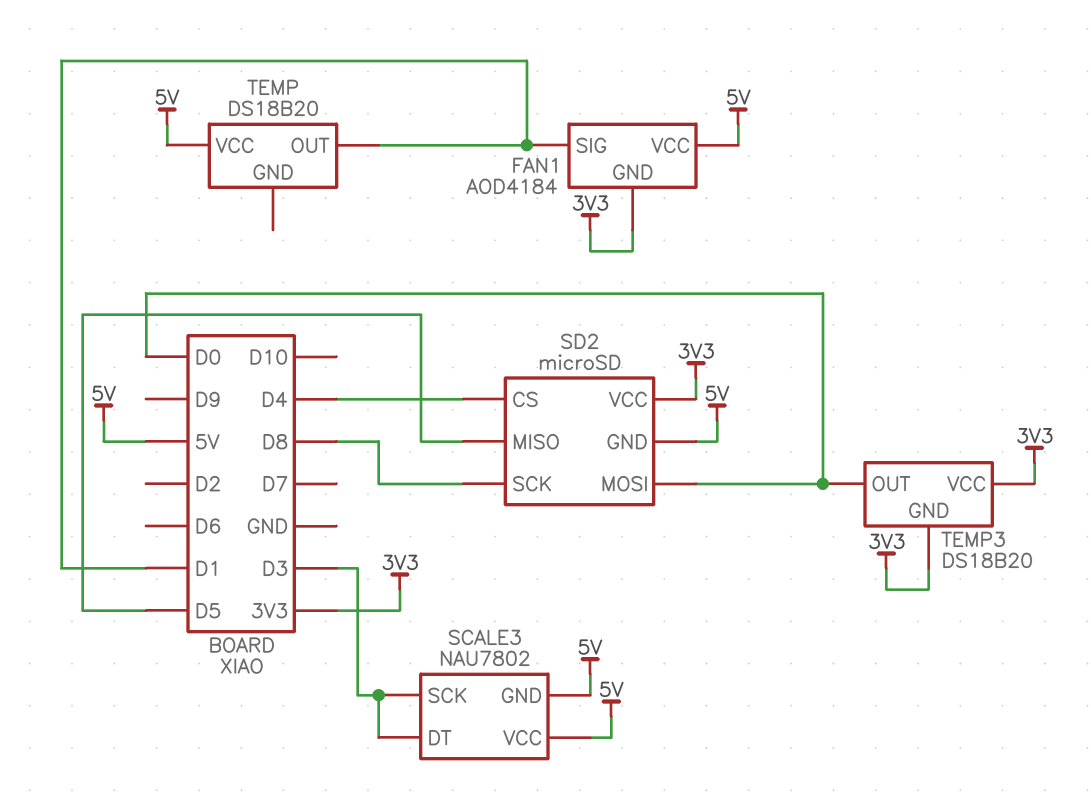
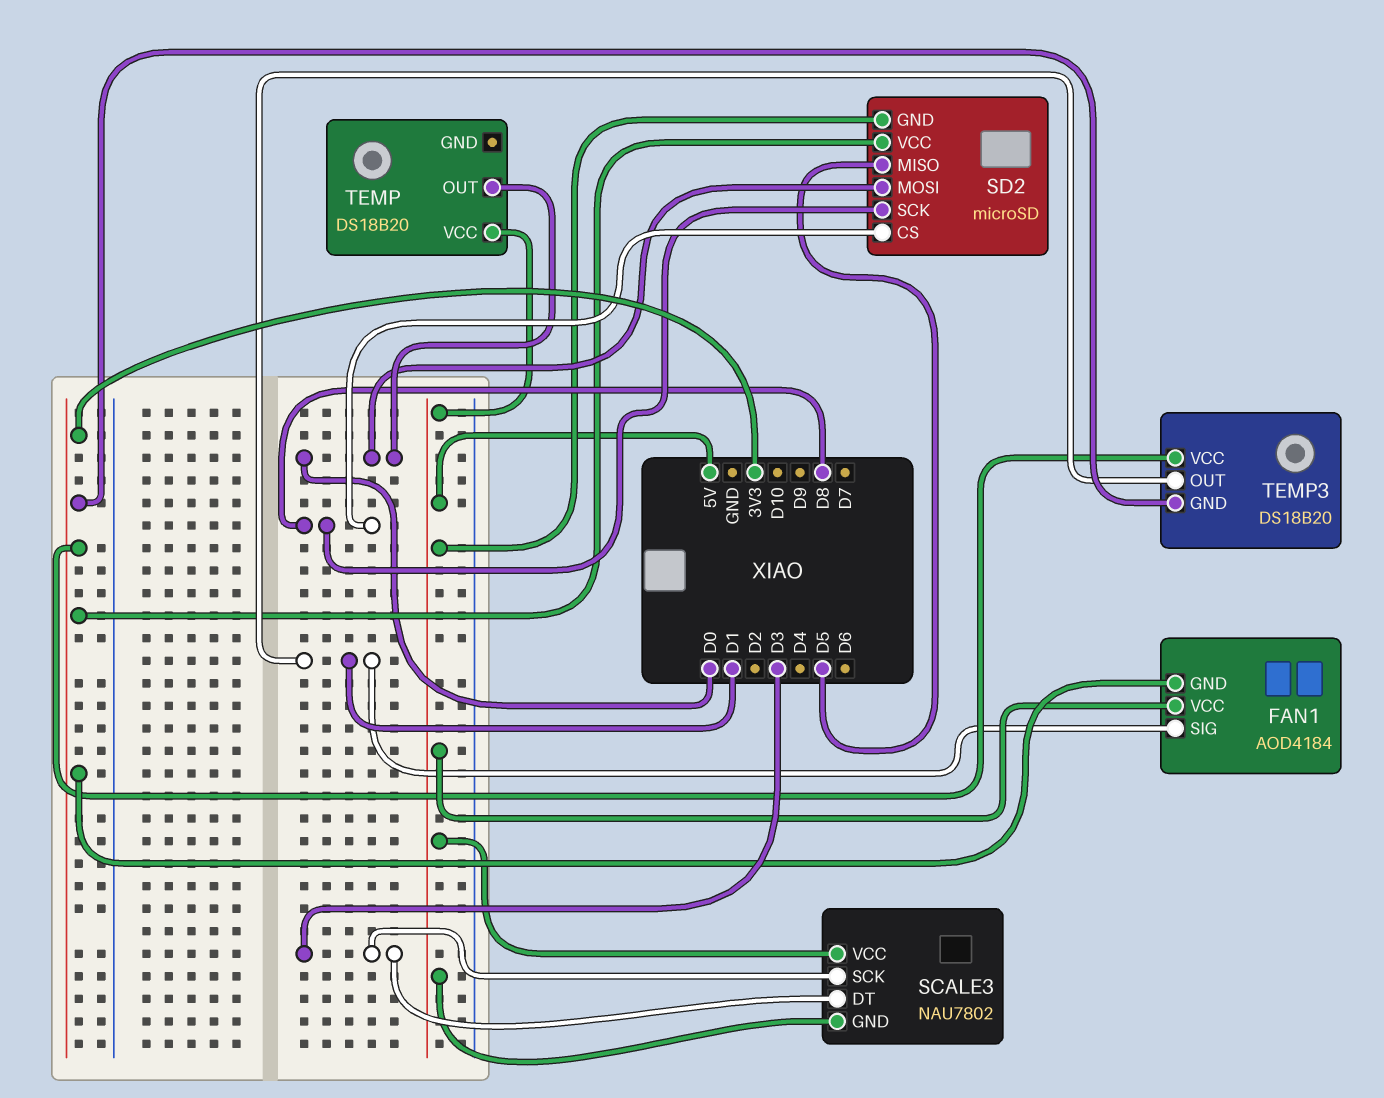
SD2 pin CS: D4 -> D8
TEMP pin OUT: D1 -> D0
TEMP3 pin OUT: D0 -> D1

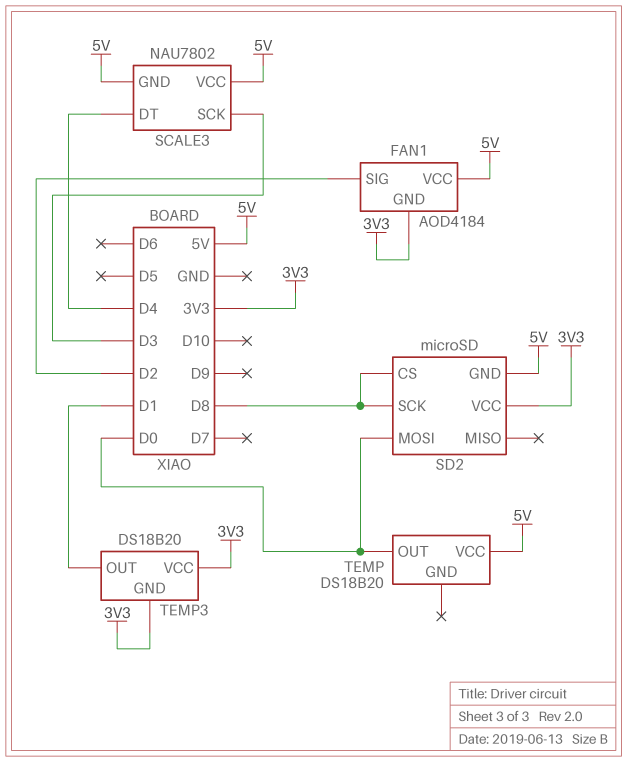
FAN1 pin SIG: D1 -> D2
SCALE3 pin DT: D3 -> D4
SD2 pin MISO: D5 -> none

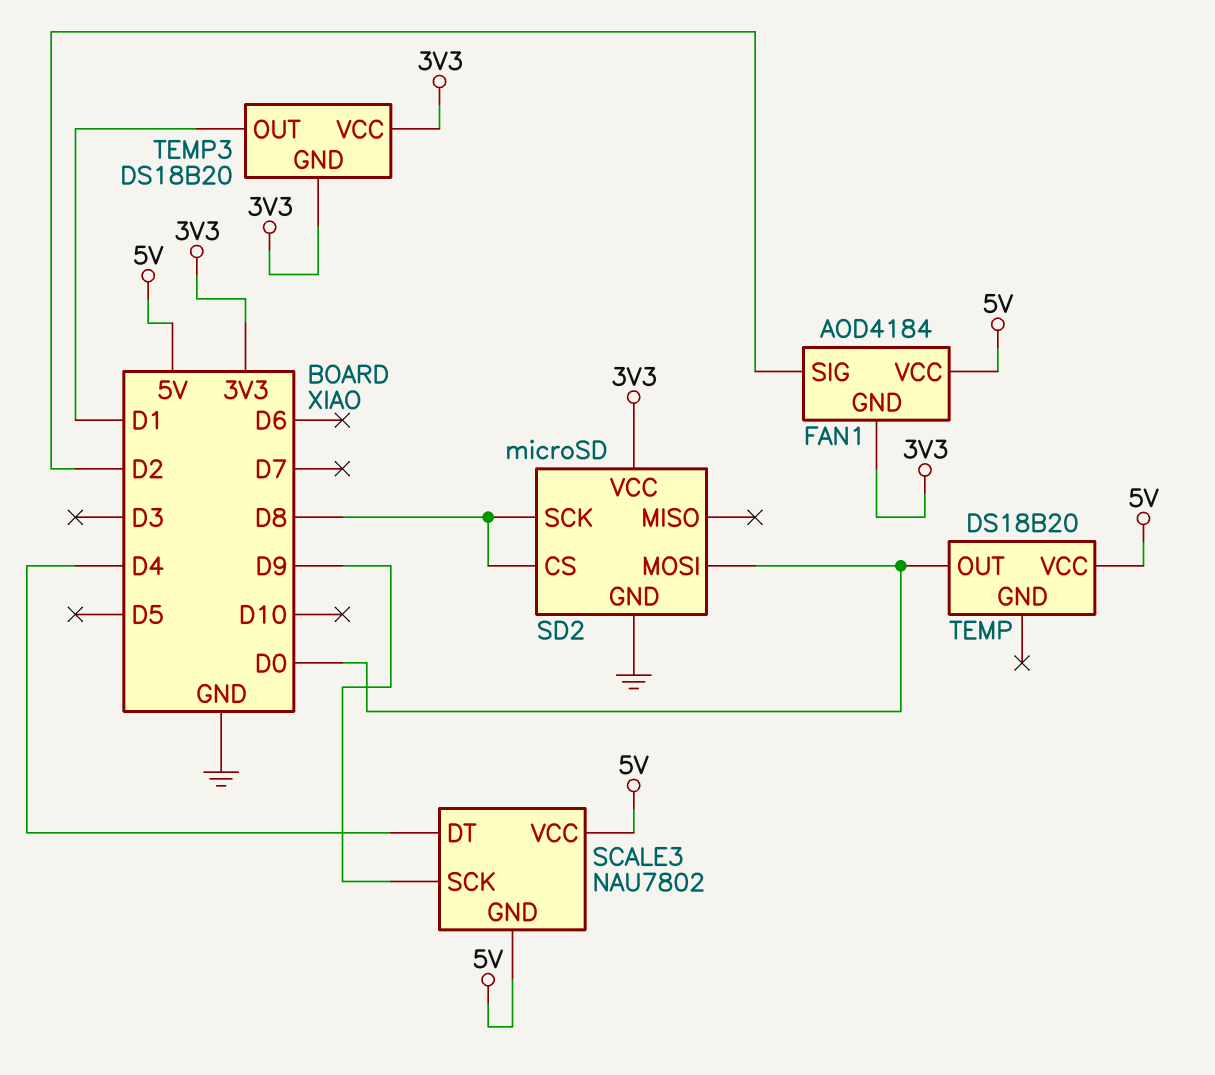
SCALE3 pin SCK: D3 -> D9
SD2 pin GND: 5V -> GND

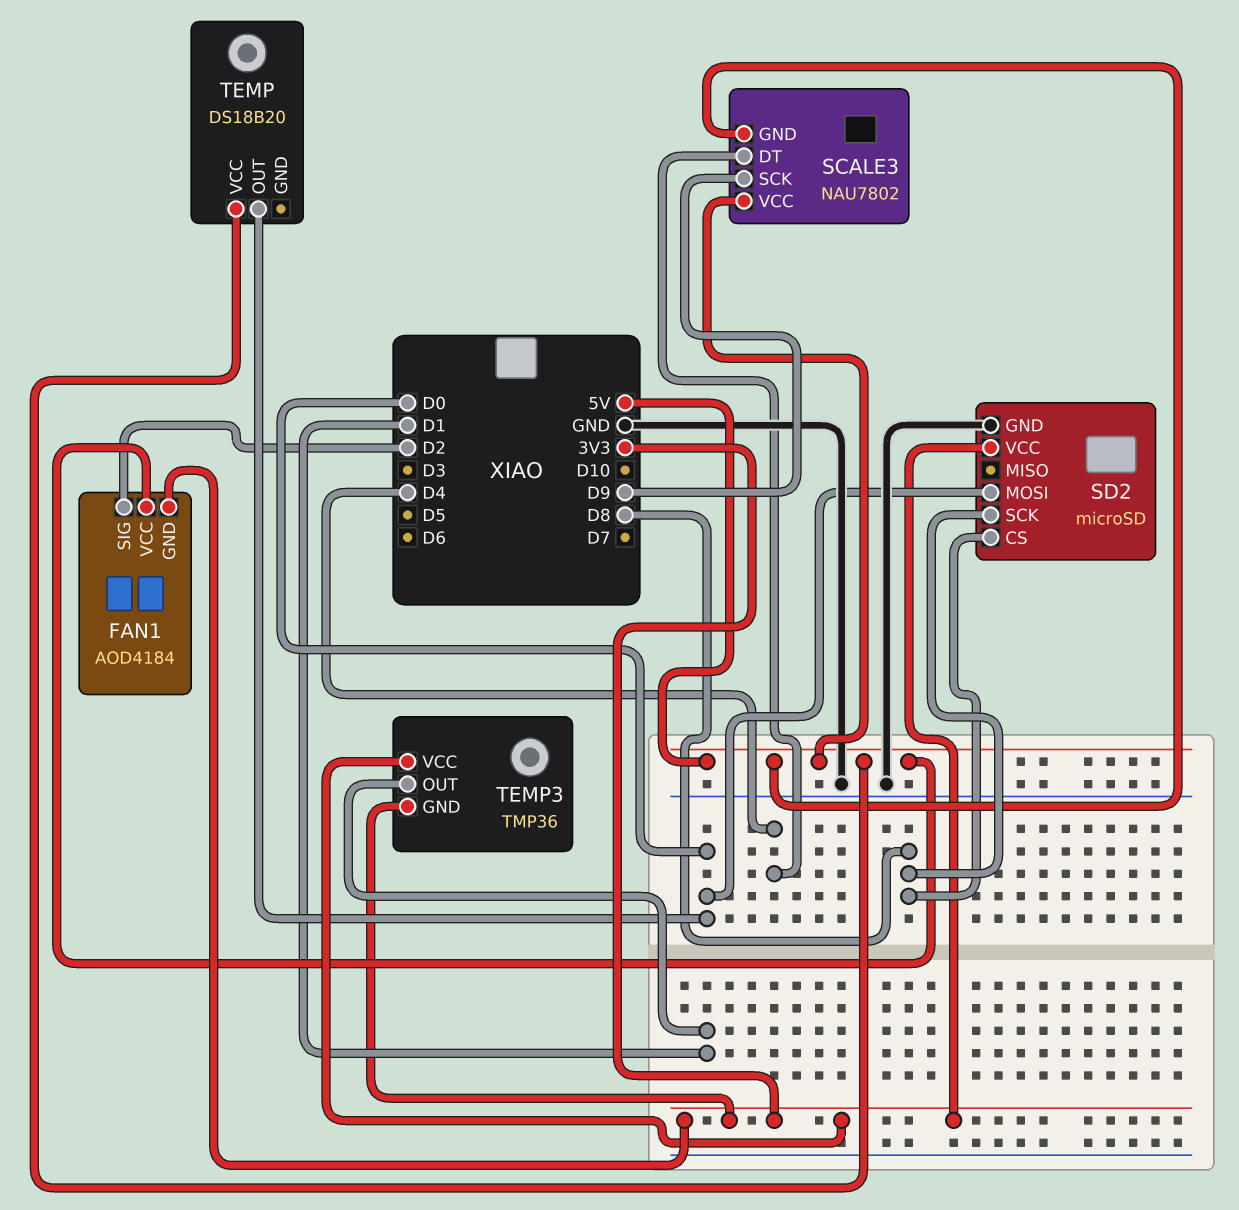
TEMP3: DS18B20 -> TMP36

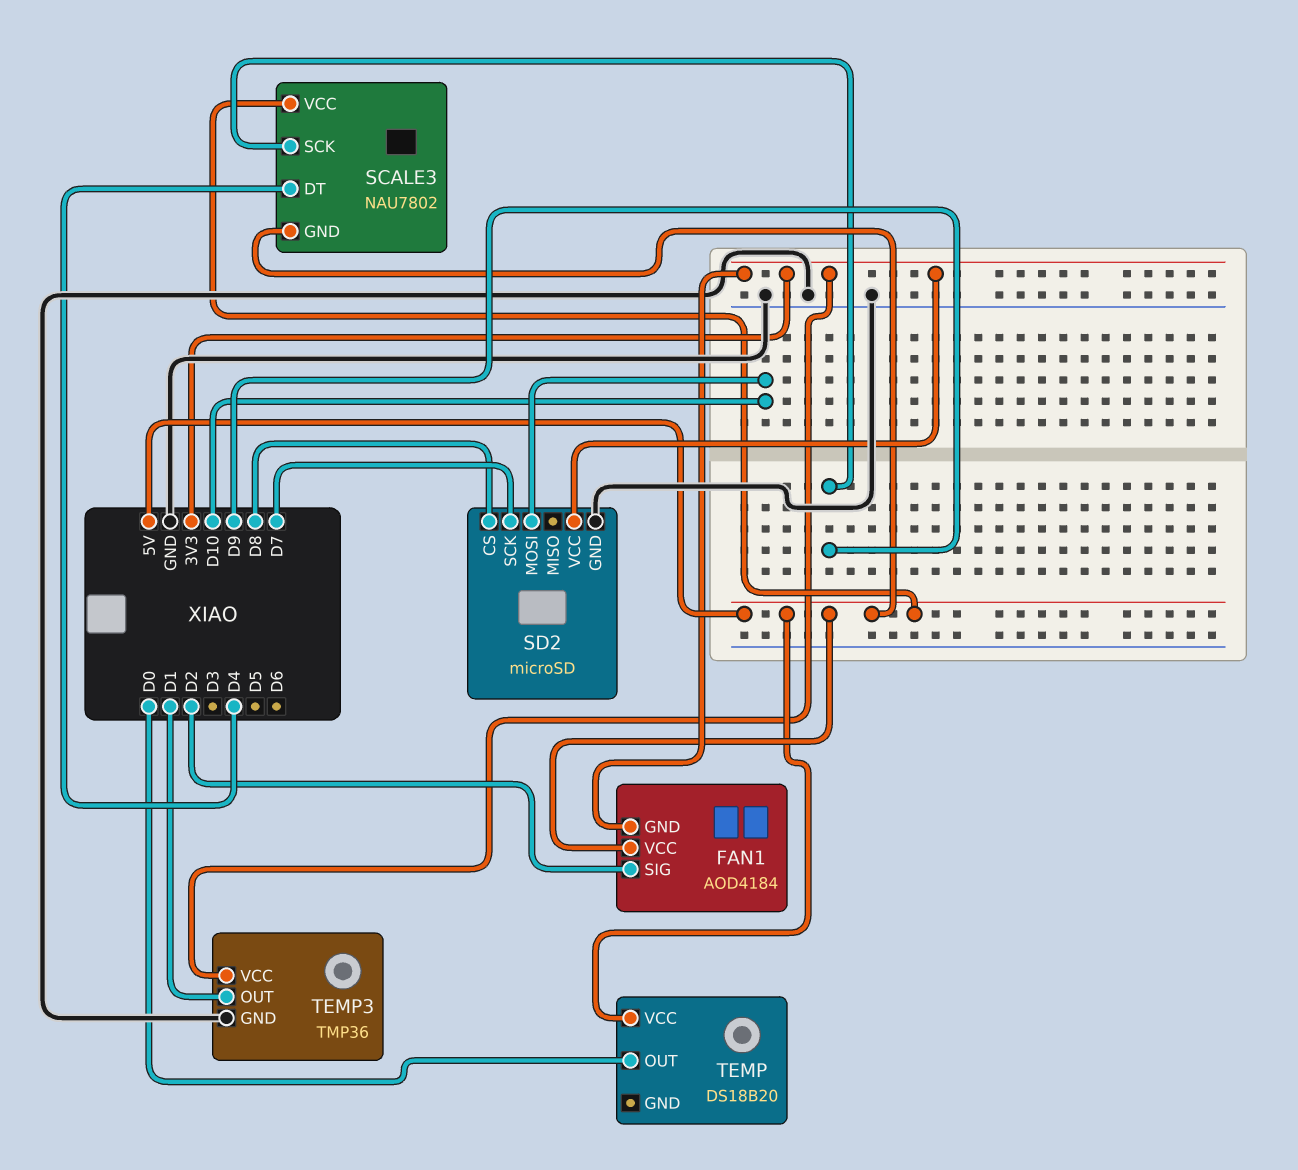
SD2 pin MOSI: D0 -> D10
SD2 pin SCK: D8 -> D7
TEMP3 pin GND: 3V3 -> GND

